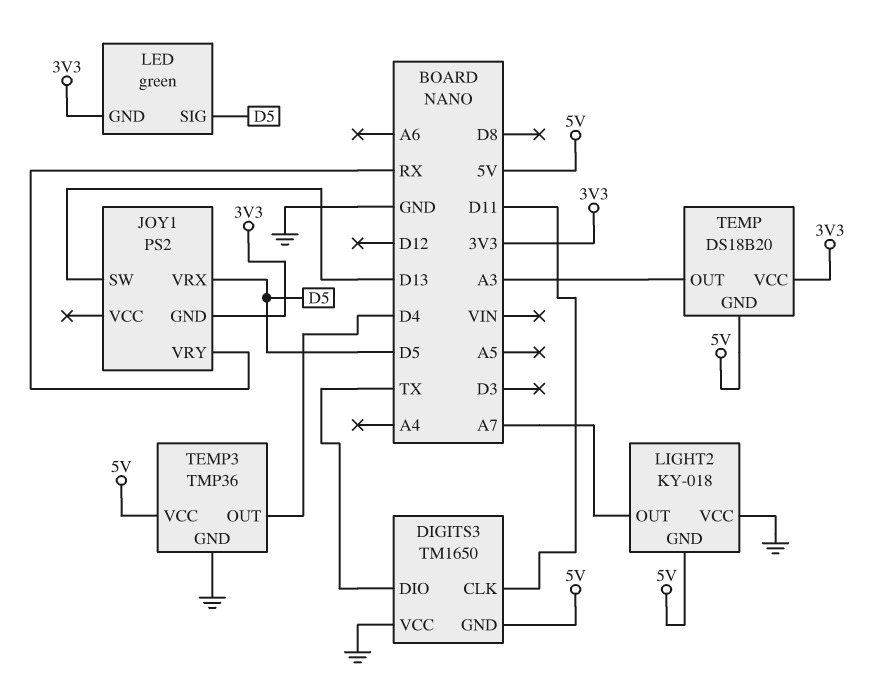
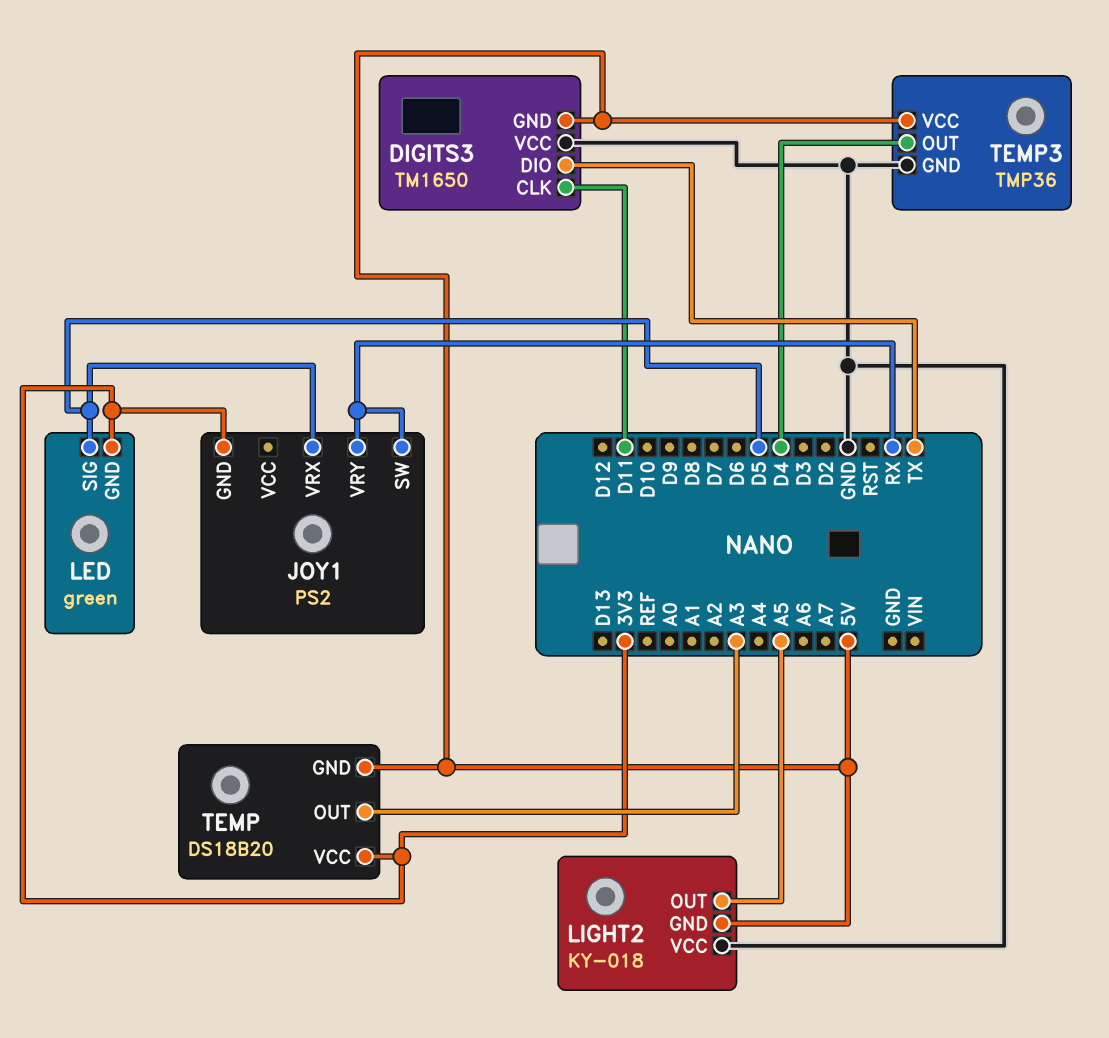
JOY1 pin SW: D13 -> RX
LIGHT2 pin OUT: A7 -> A5

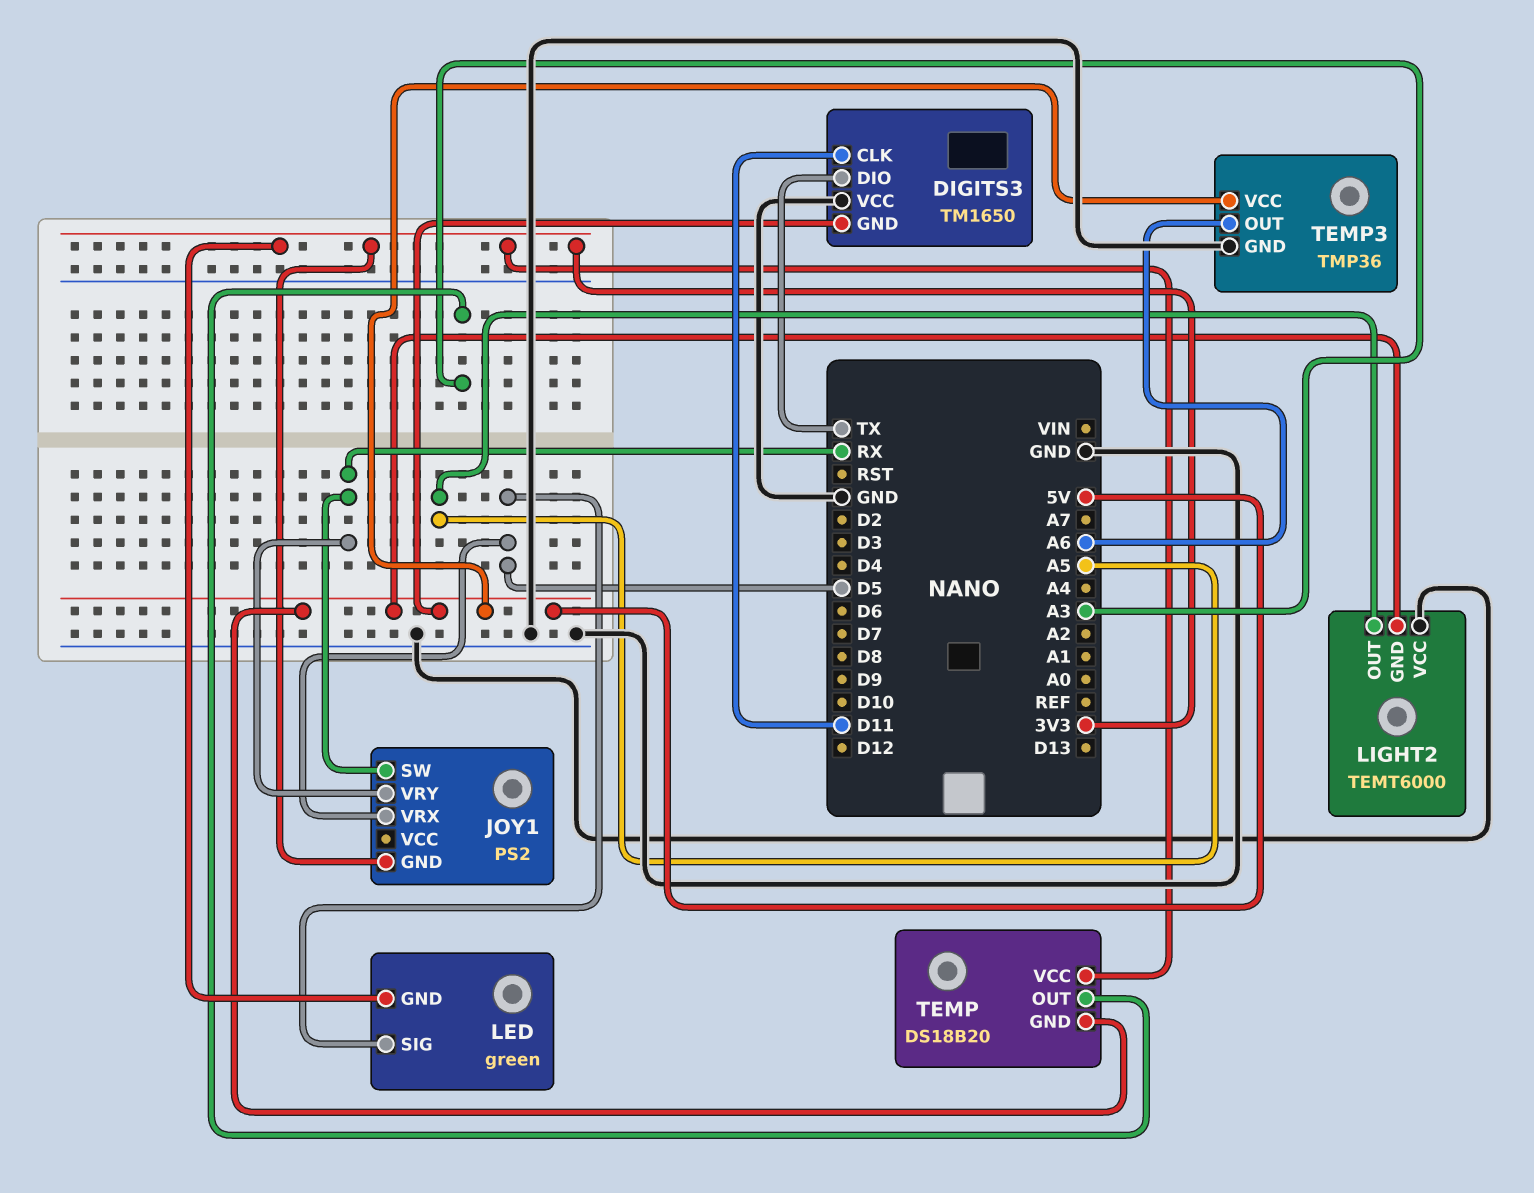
LIGHT2: KY-018 -> TEMT6000
TEMP3 pin OUT: D4 -> A6

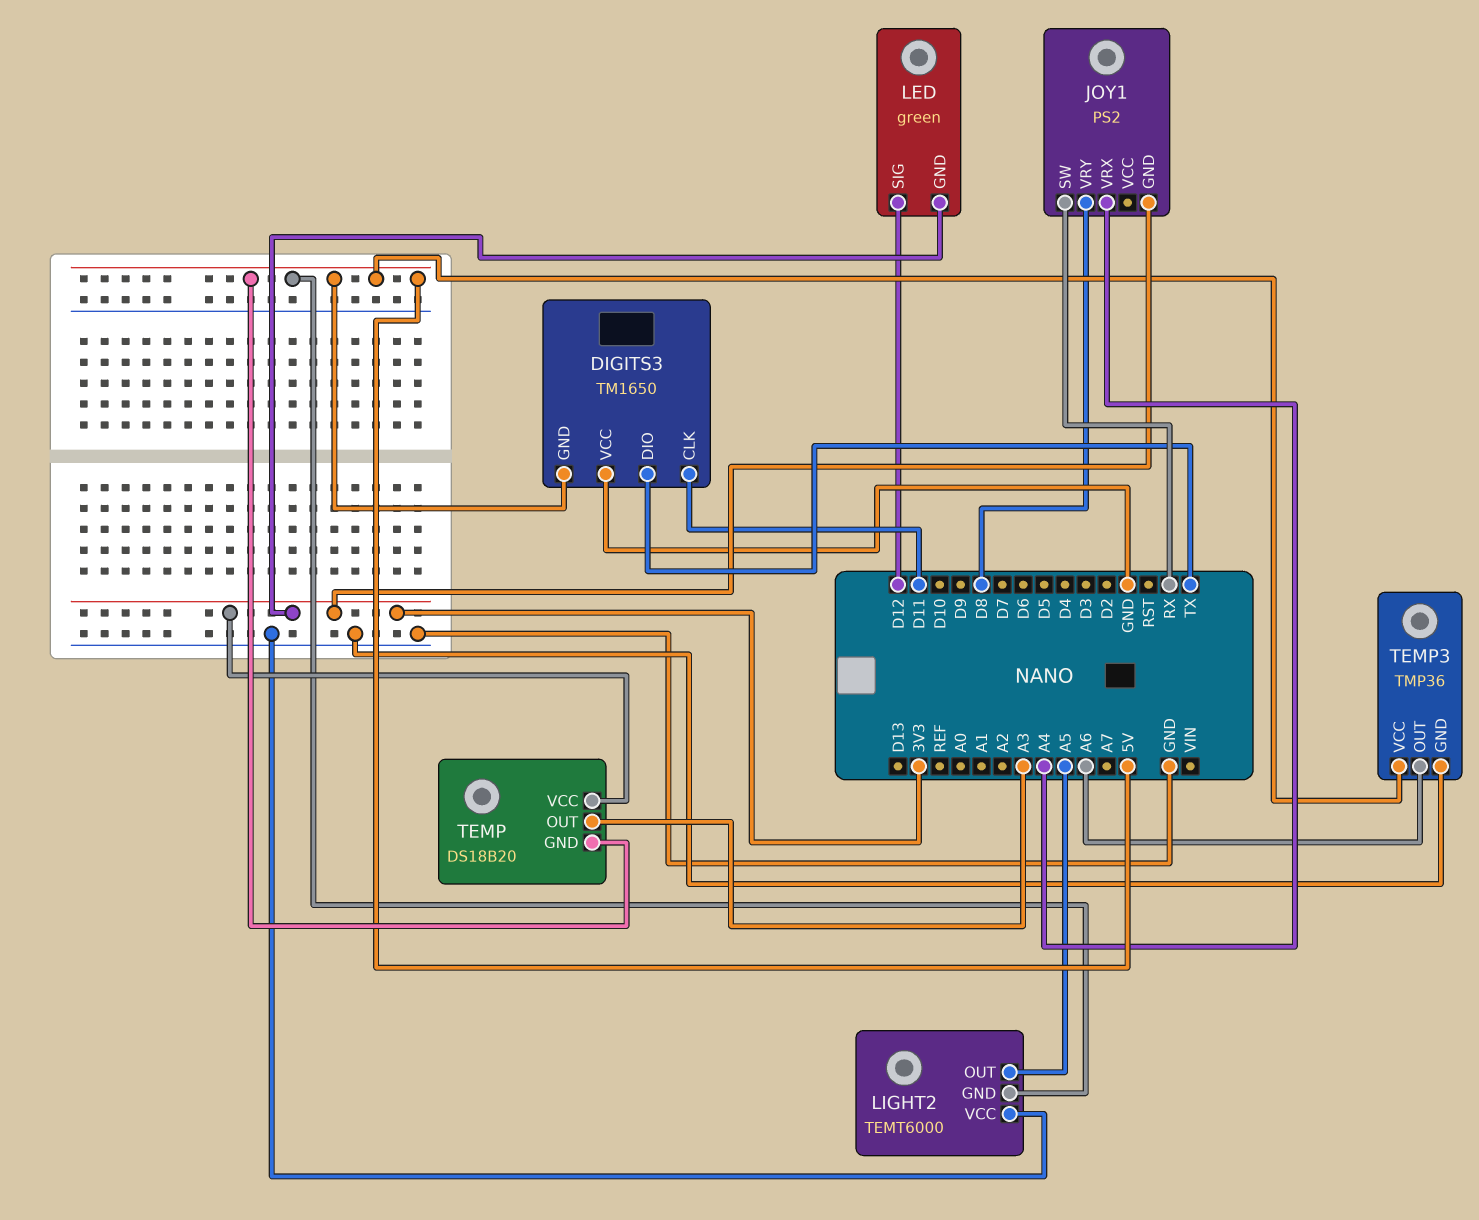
JOY1 pin VRX: D5 -> A4
JOY1 pin VRY: RX -> D8
LED pin SIG: D5 -> D12

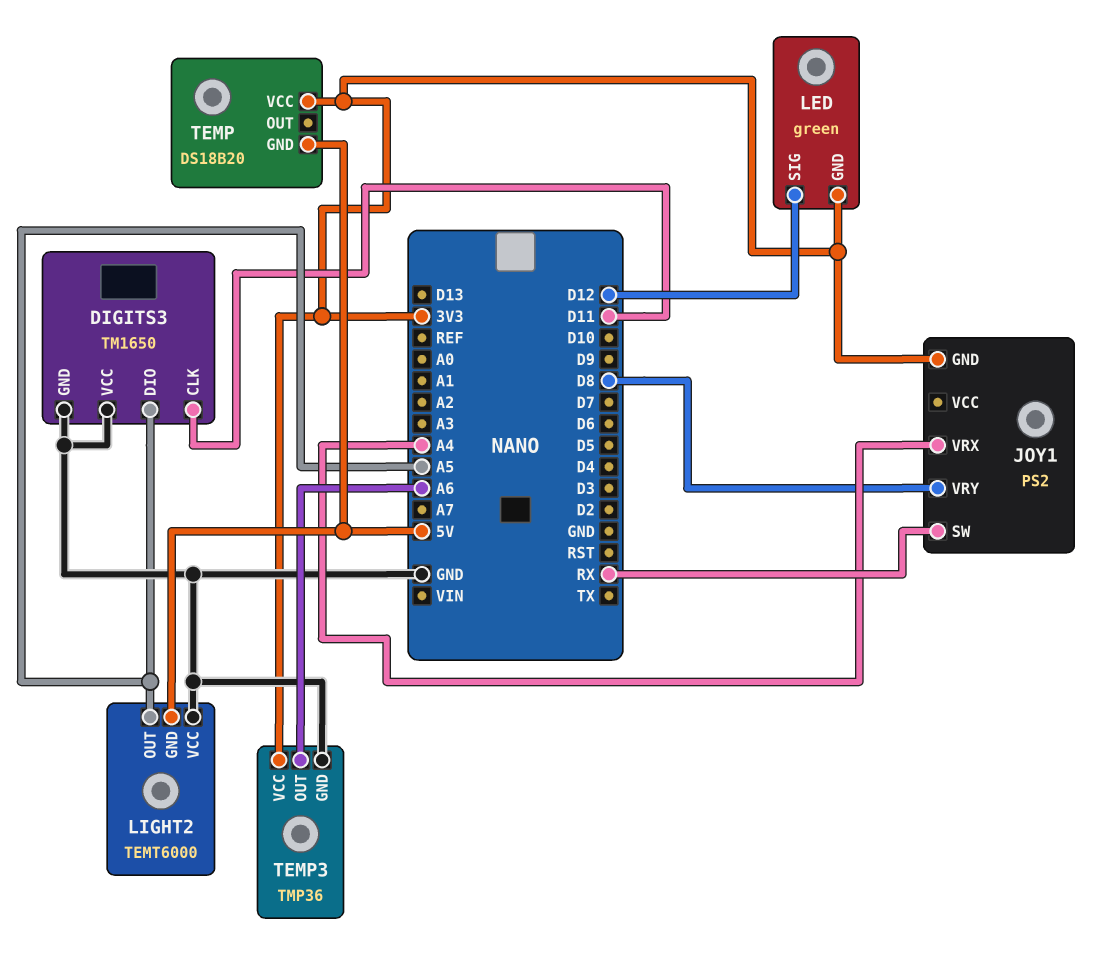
DIGITS3 pin DIO: TX -> A5
DIGITS3 pin GND: 5V -> GND
TEMP pin OUT: A3 -> none
TEMP3 pin VCC: 5V -> 3V3

